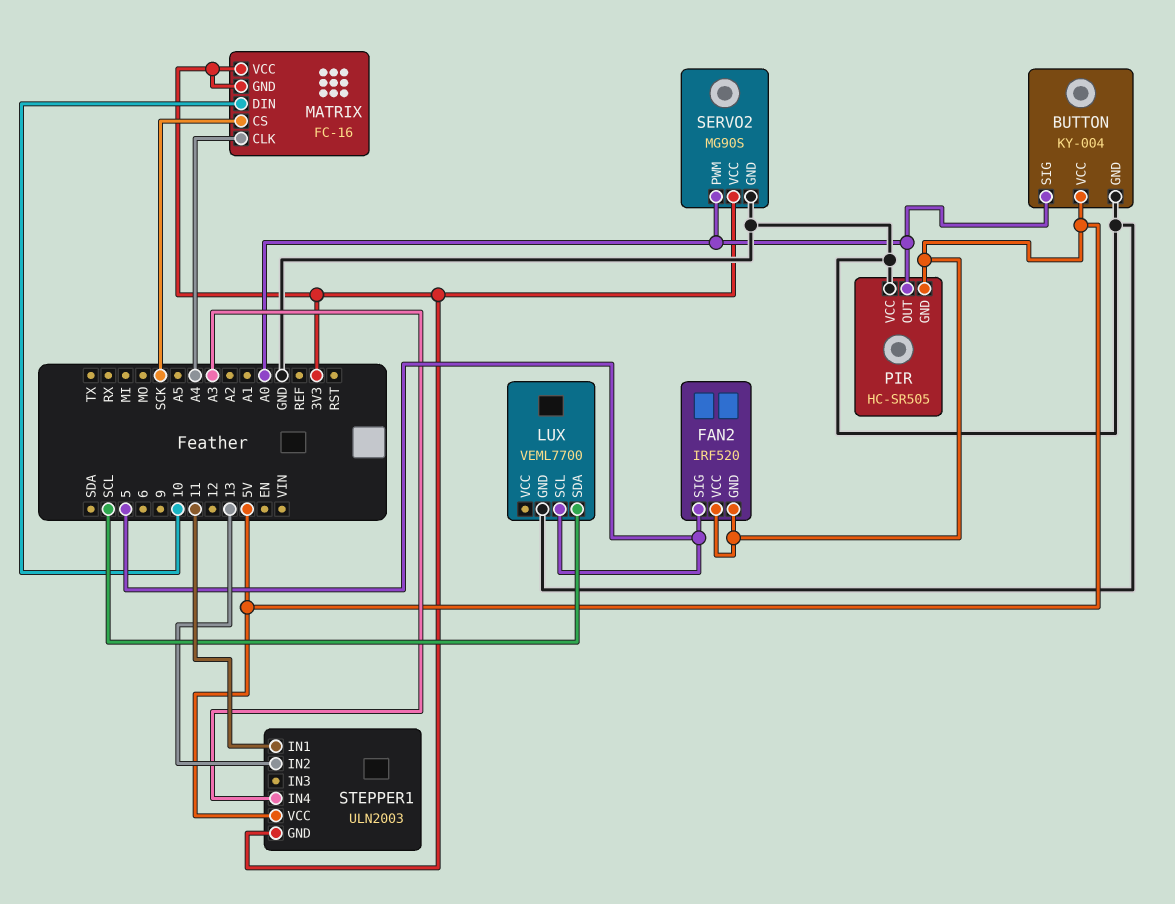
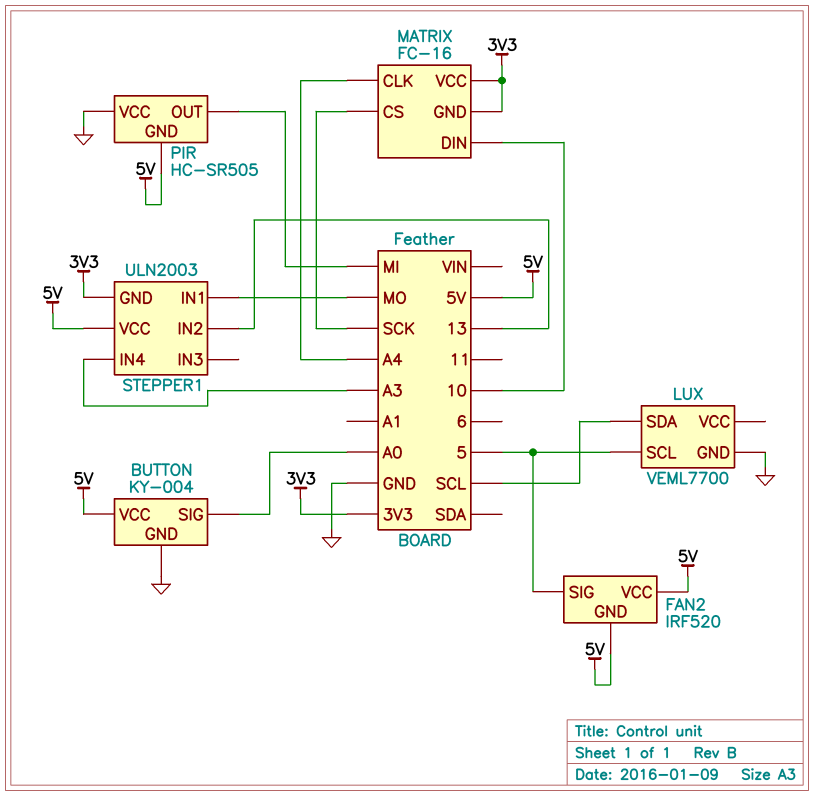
PIR pin OUT: A0 -> MI
SERVO2: MG90S -> none
SERVO2 pin GND: GND -> none
SERVO2 pin PWM: A0 -> none
SERVO2 pin VCC: 3V3 -> none
STEPPER1 pin IN1: 11 -> MO

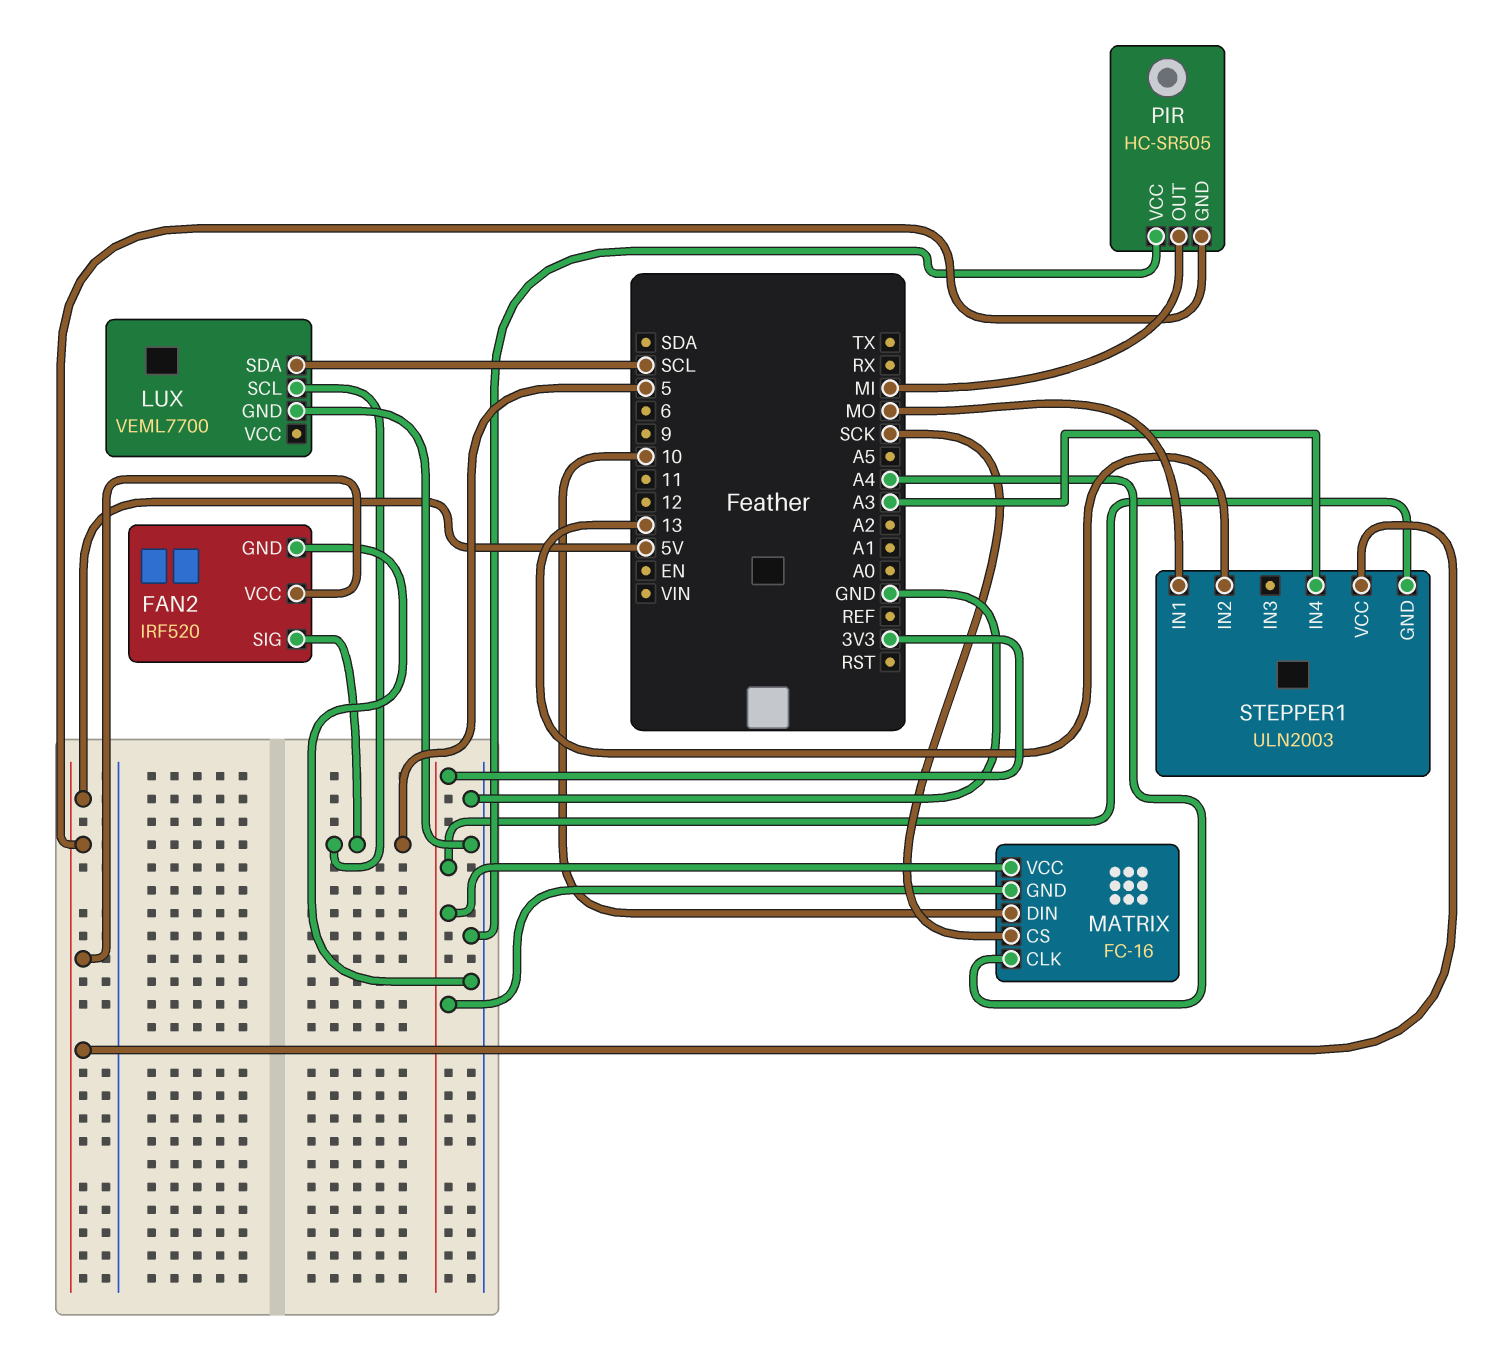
BUTTON: KY-004 -> none
BUTTON pin GND: GND -> none
BUTTON pin SIG: A0 -> none
BUTTON pin VCC: 5V -> none
FAN2 pin GND: 5V -> GND

